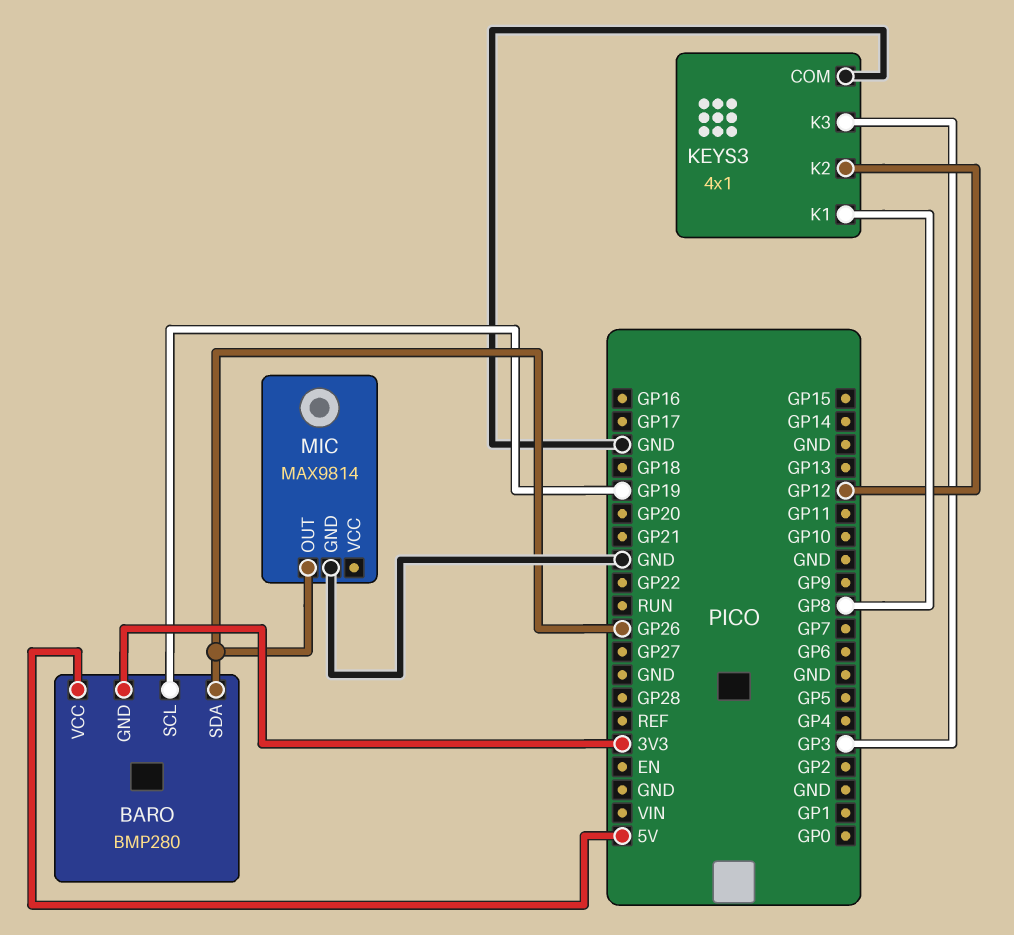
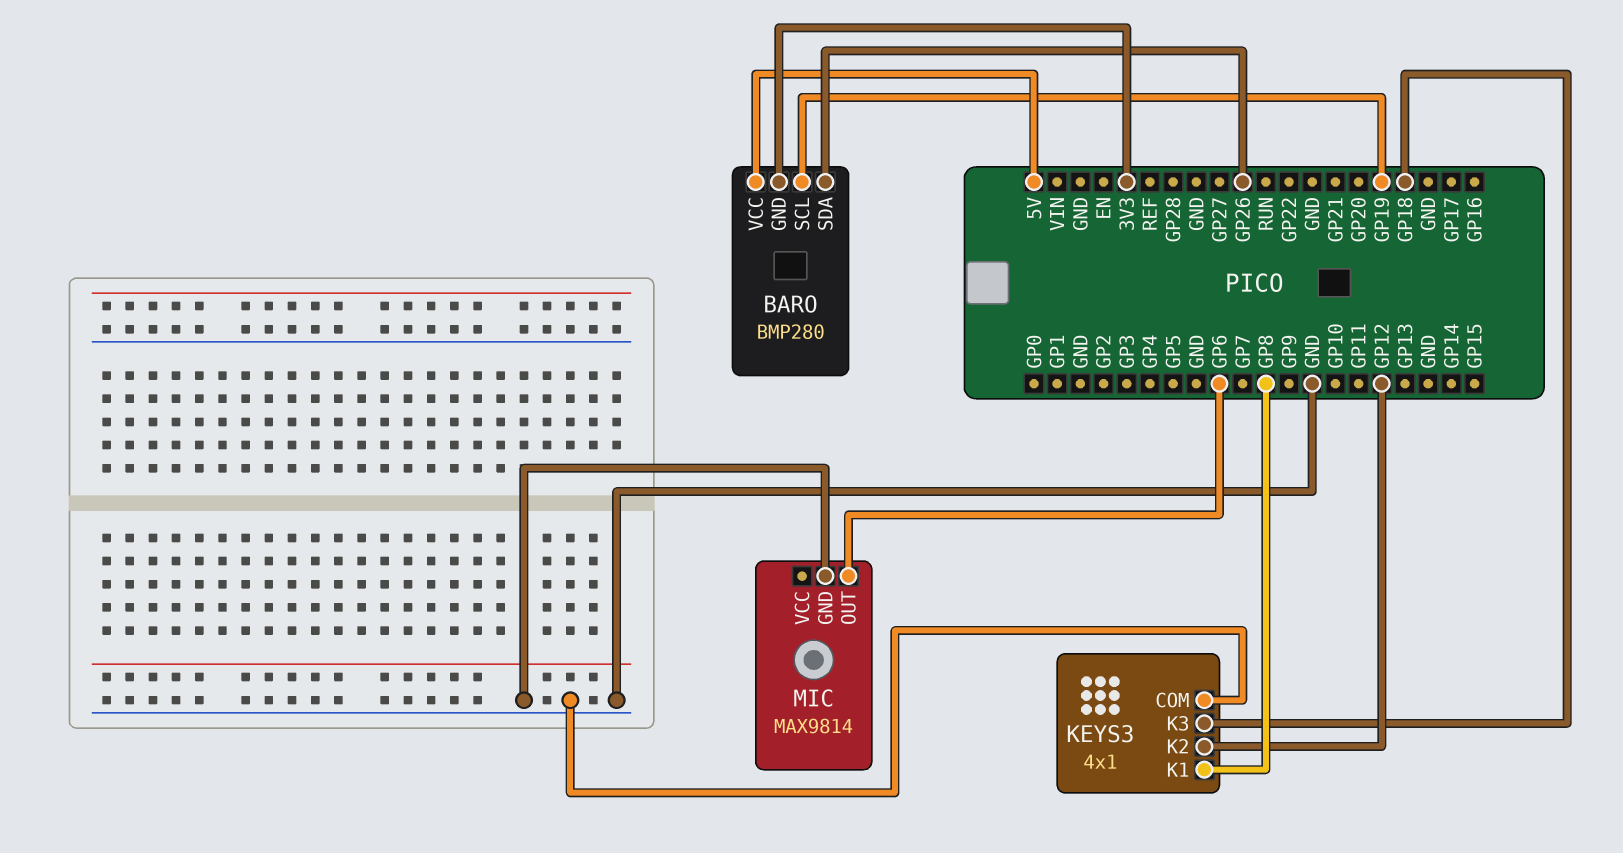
KEYS3 pin K3: GP3 -> GP18
MIC pin OUT: GP26 -> GP6

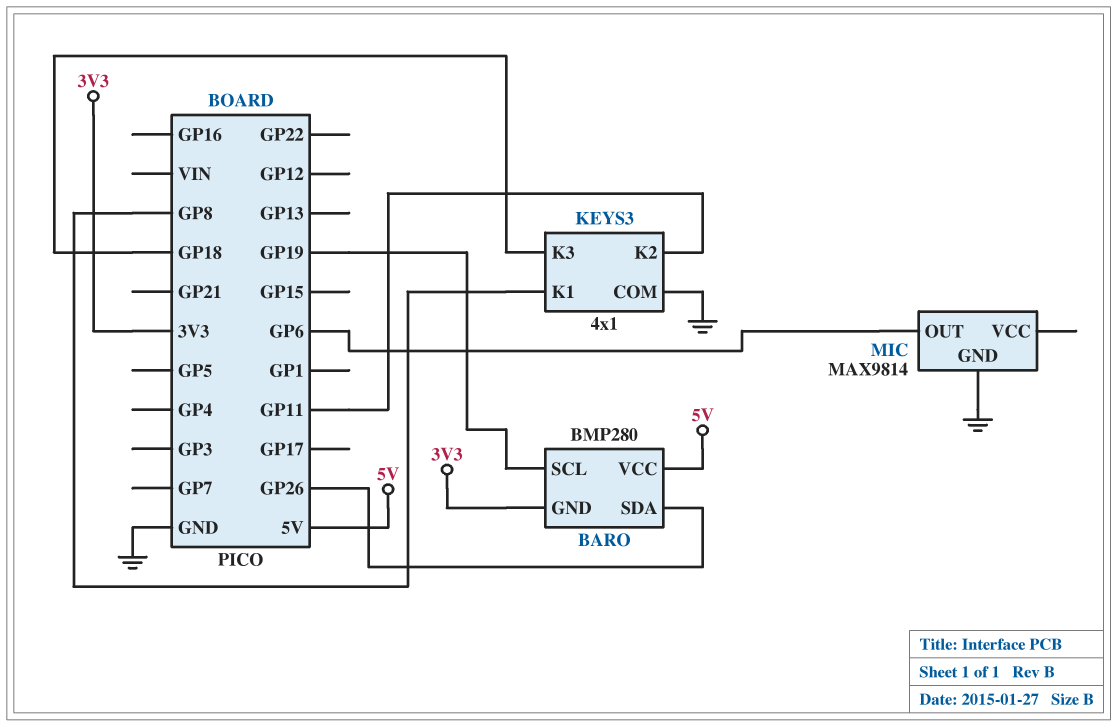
KEYS3 pin K2: GP12 -> GP11

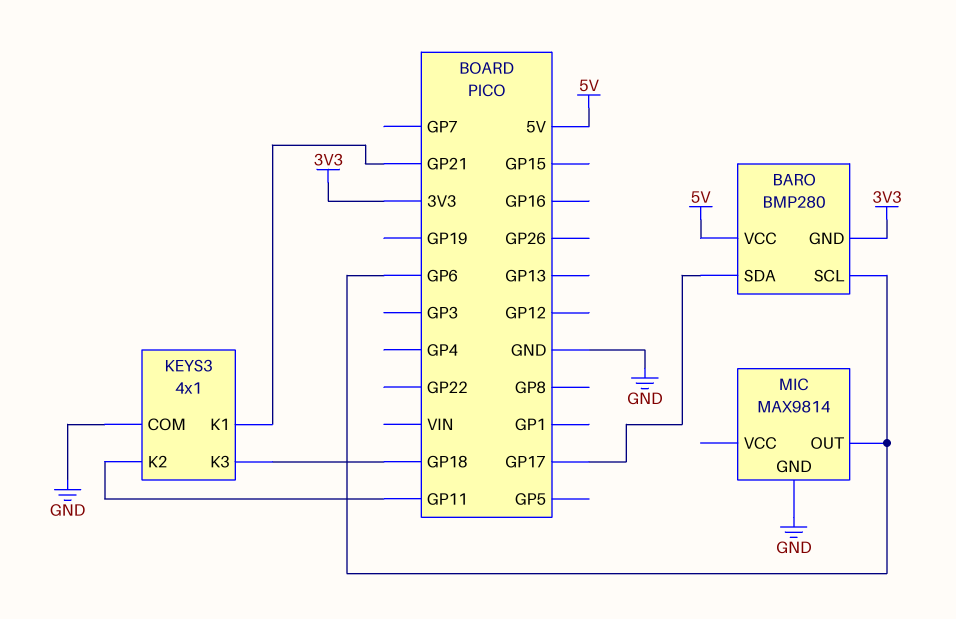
BARO pin SCL: GP19 -> GP6
BARO pin SDA: GP26 -> GP17
KEYS3 pin K1: GP8 -> GP21

